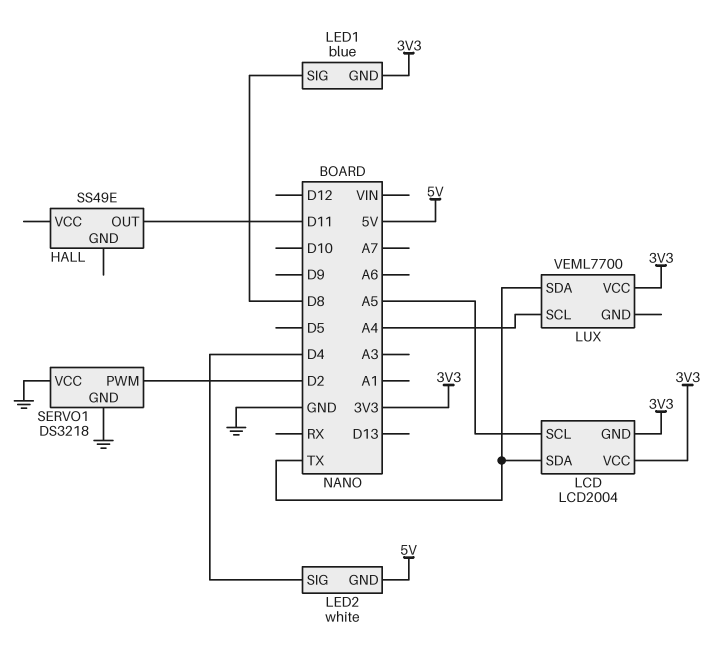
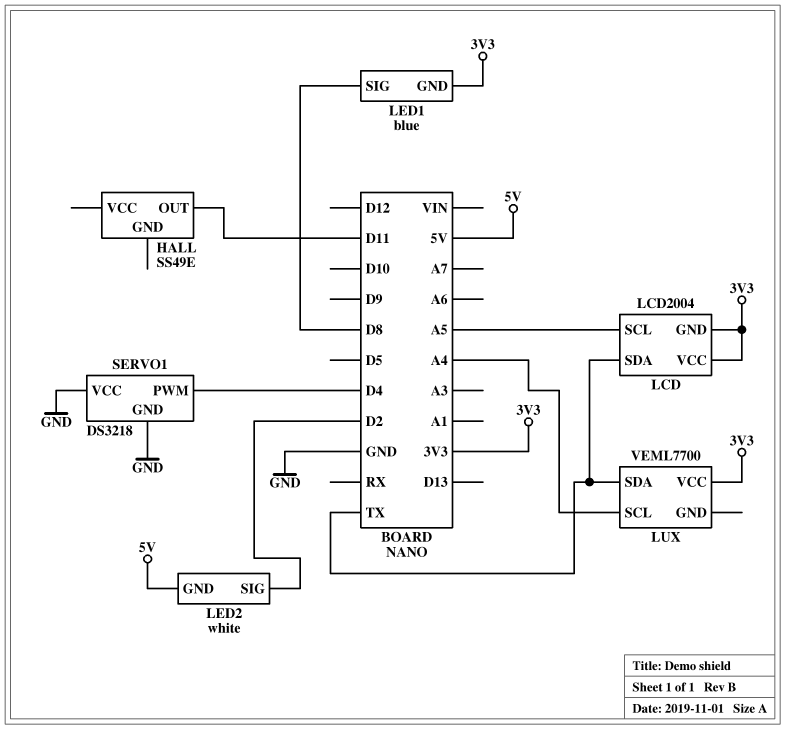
LED2 pin SIG: D4 -> D2
SERVO1 pin PWM: D2 -> D4

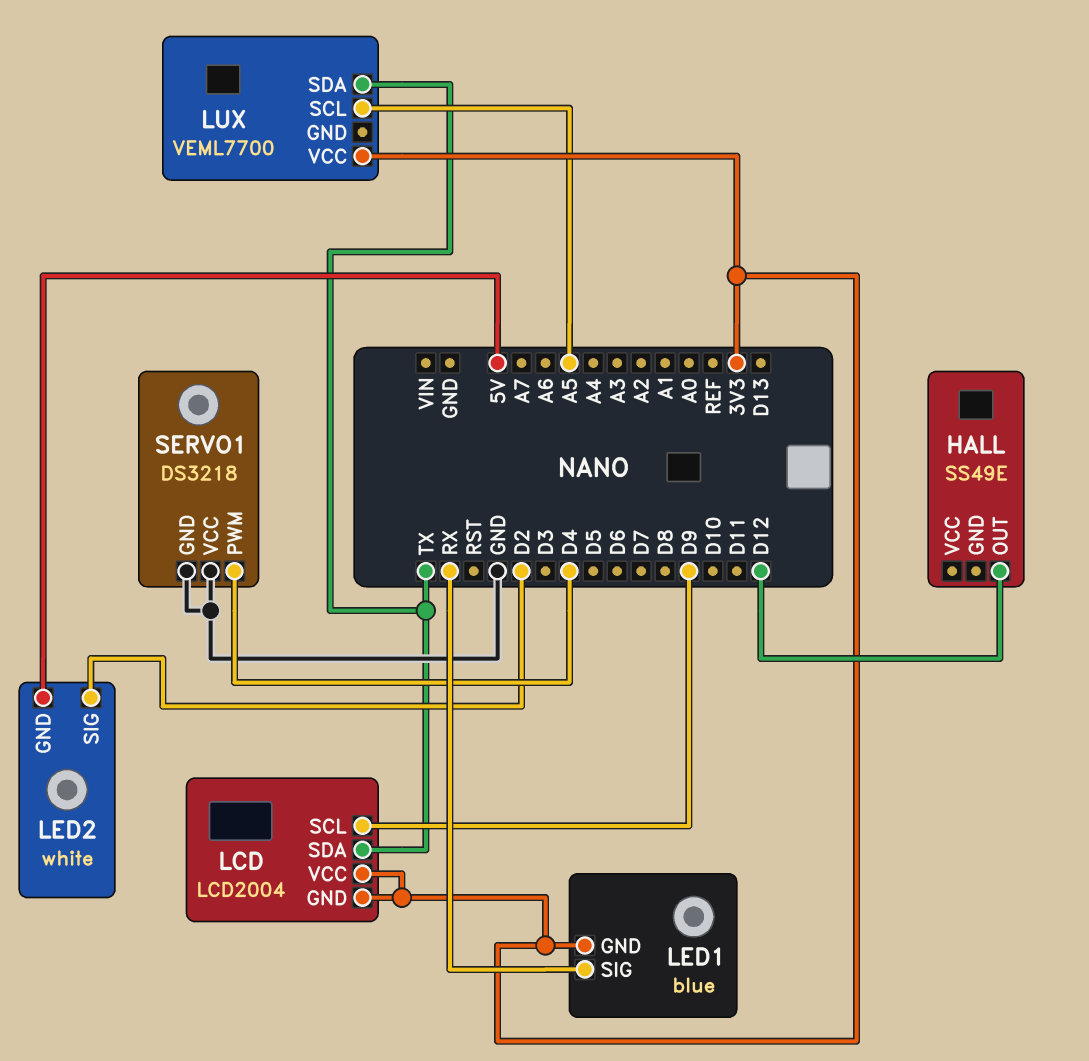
HALL pin OUT: D11 -> D12
LCD pin SCL: A5 -> D9
LED1 pin SIG: D8 -> RX
LUX pin SCL: A4 -> A5

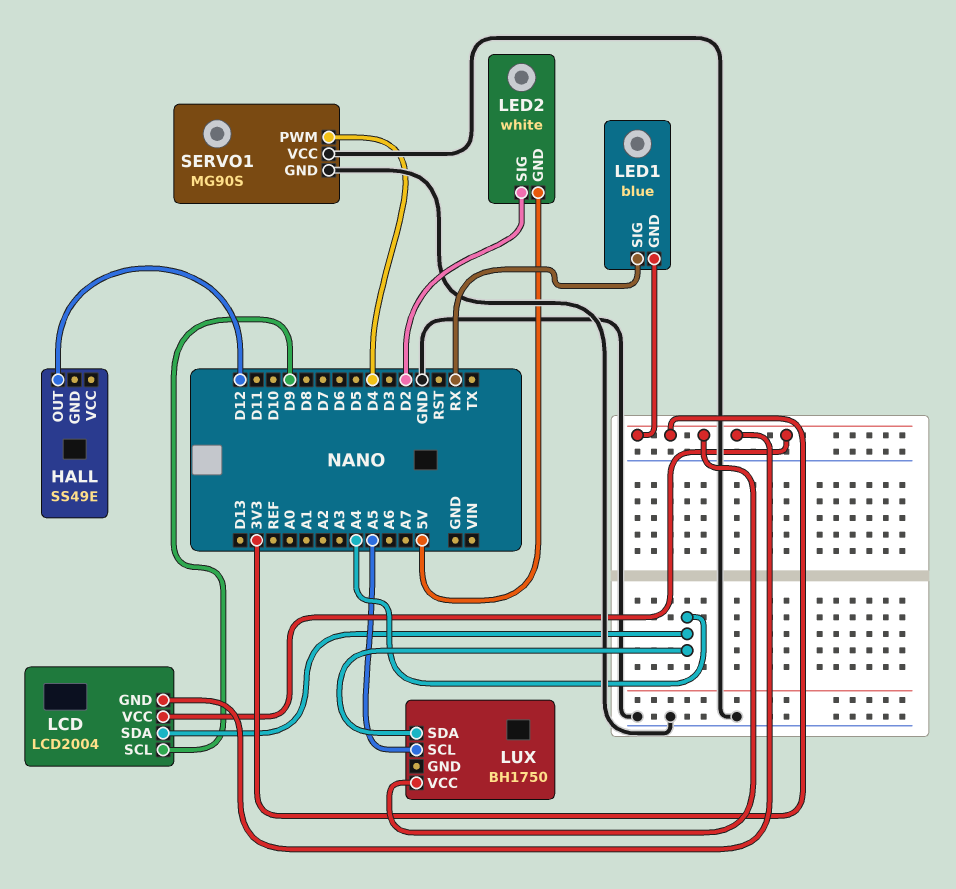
LCD pin SDA: TX -> A4
LUX: VEML7700 -> BH1750
LUX pin SDA: TX -> A4
SERVO1: DS3218 -> MG90S

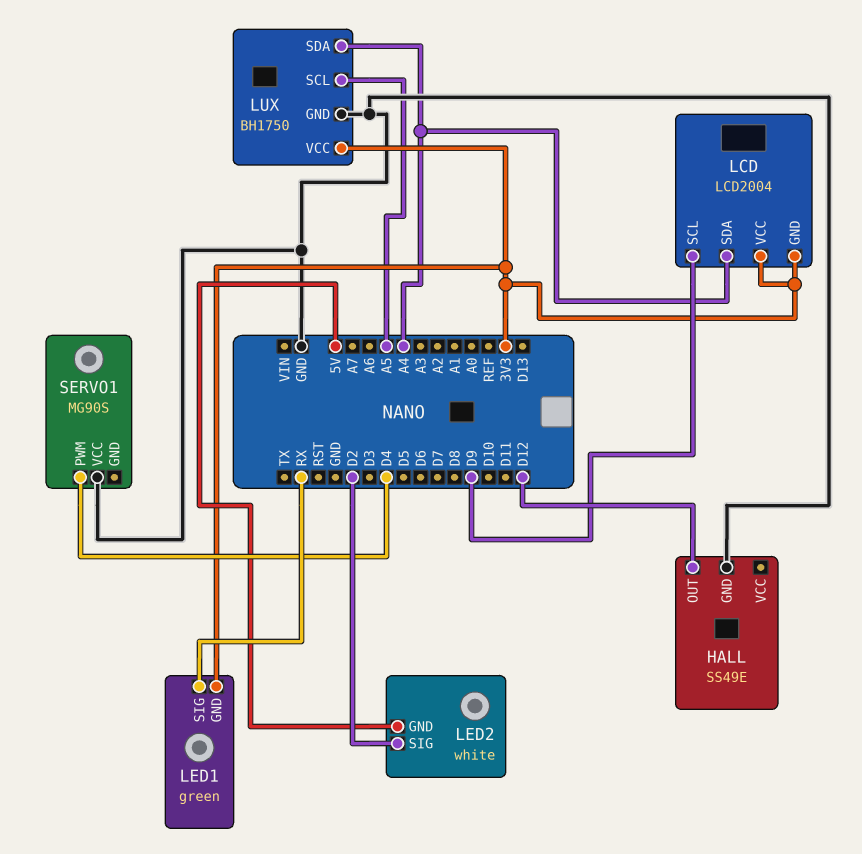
HALL pin GND: none -> GND
LED1: blue -> green
LUX pin GND: none -> GND
SERVO1 pin GND: GND -> none

